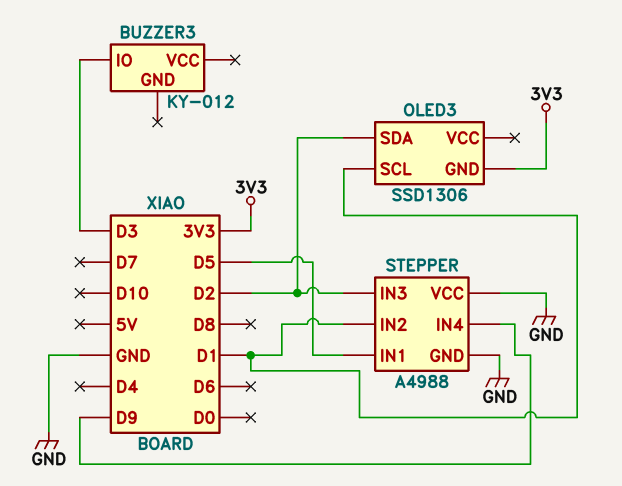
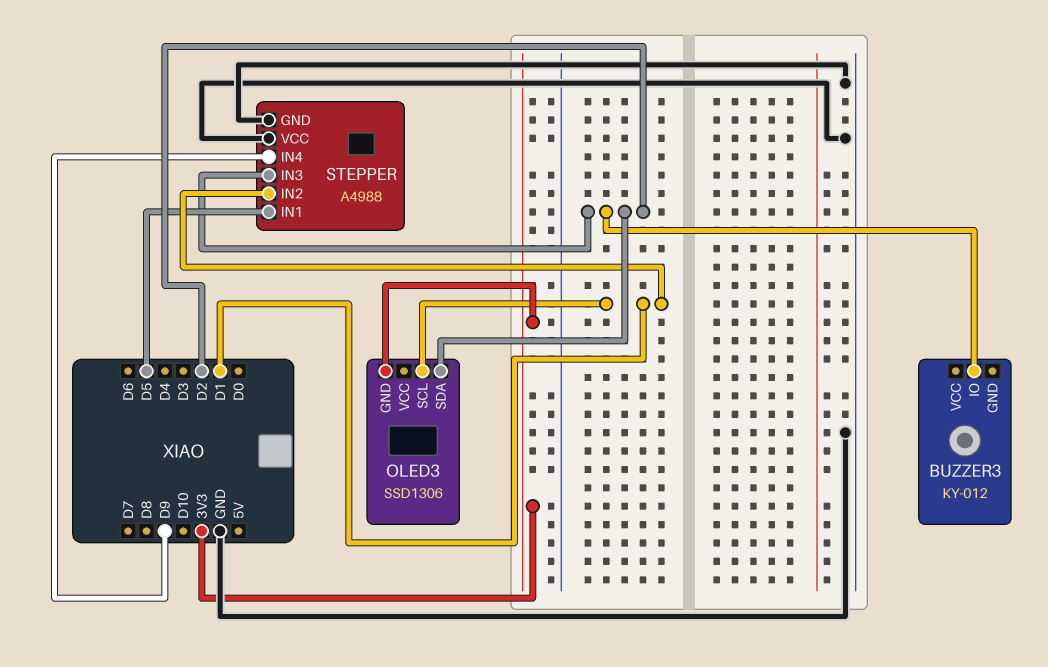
BUZZER3 pin IO: D3 -> D2

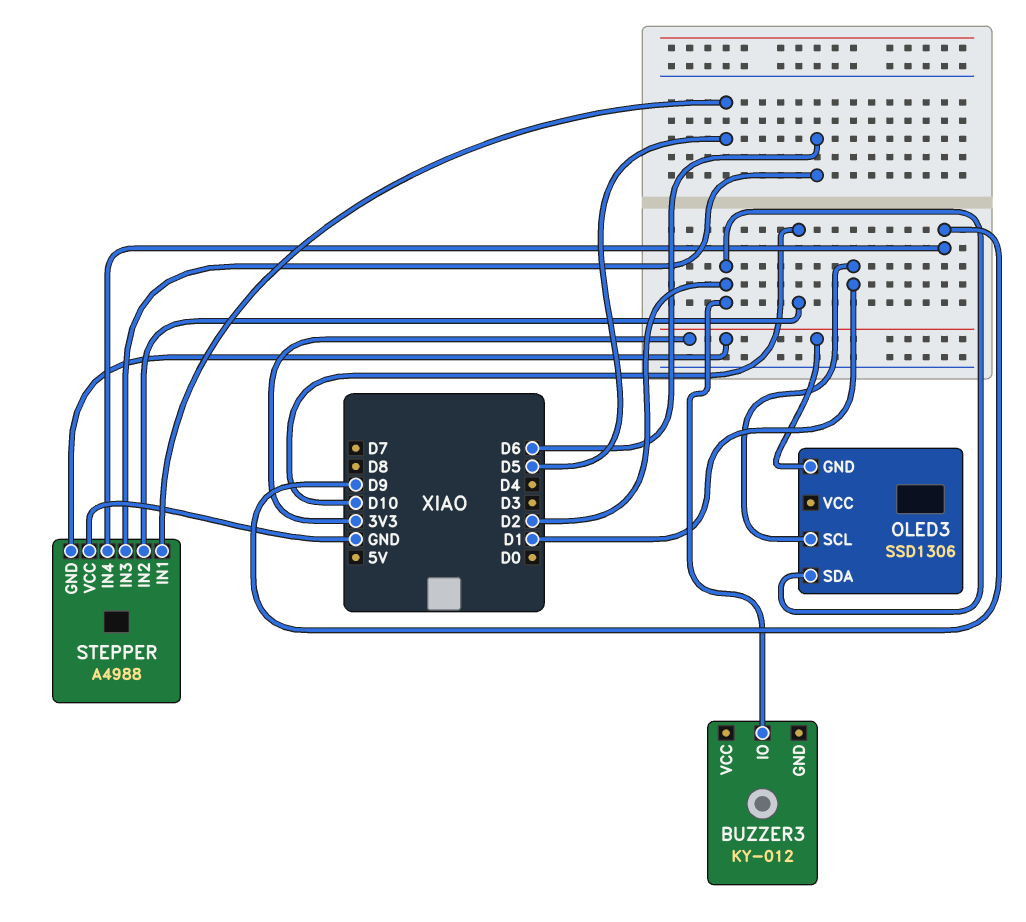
STEPPER pin GND: GND -> 3V3
STEPPER pin IN2: D1 -> D10
STEPPER pin IN3: D2 -> D6

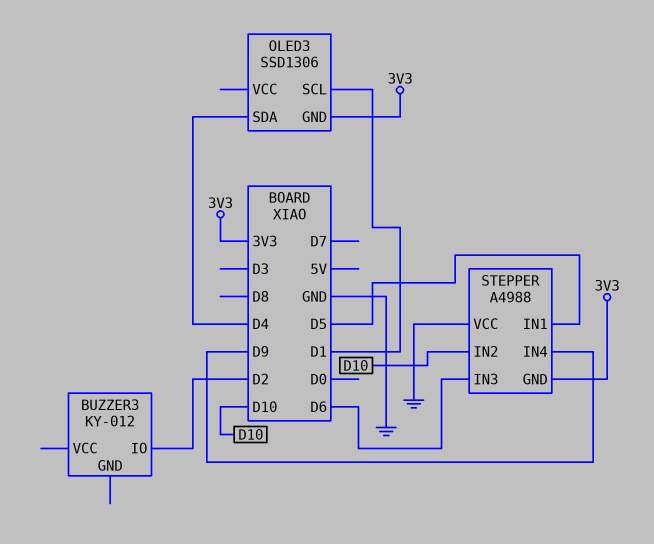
OLED3 pin SDA: D2 -> D4

